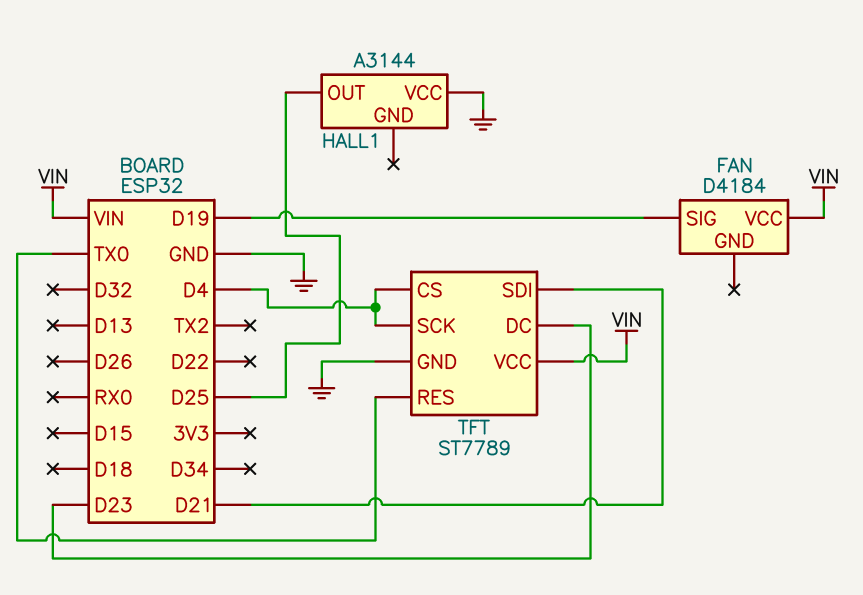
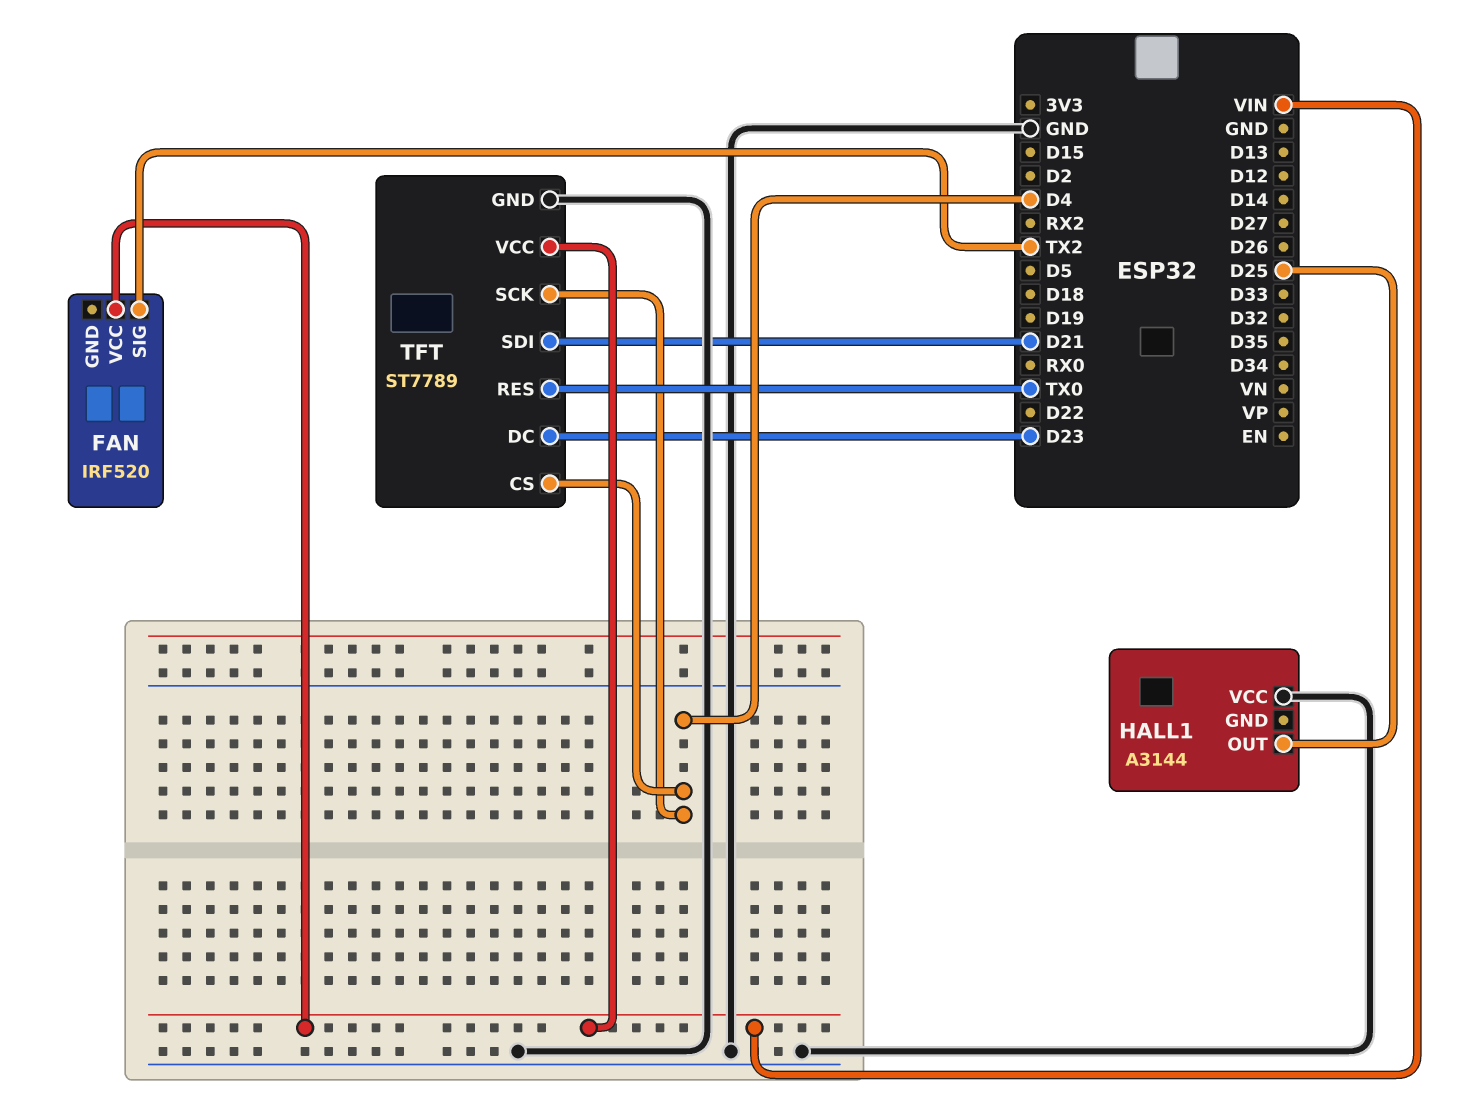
FAN: D4184 -> IRF520
FAN pin SIG: D19 -> TX2

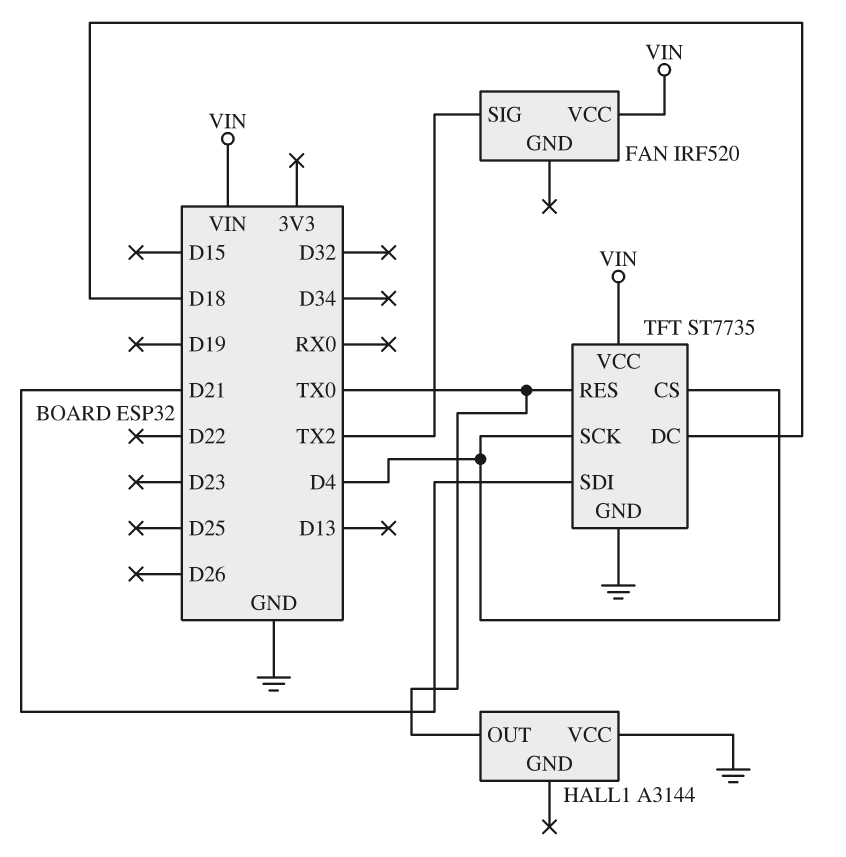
HALL1 pin OUT: D25 -> TX0
TFT: ST7789 -> ST7735
TFT pin DC: D23 -> D18

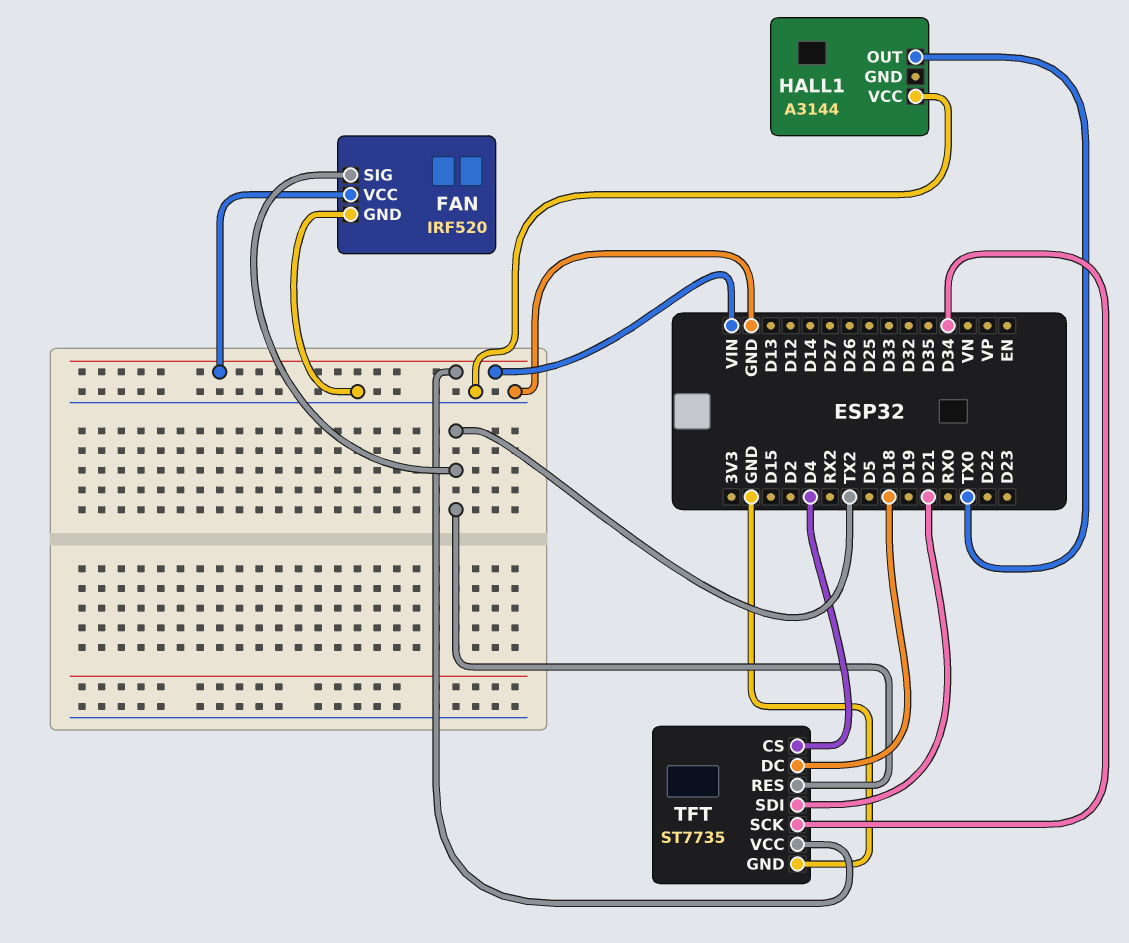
FAN pin GND: none -> GND
TFT pin RES: TX0 -> TX2
TFT pin SCK: D4 -> D34

